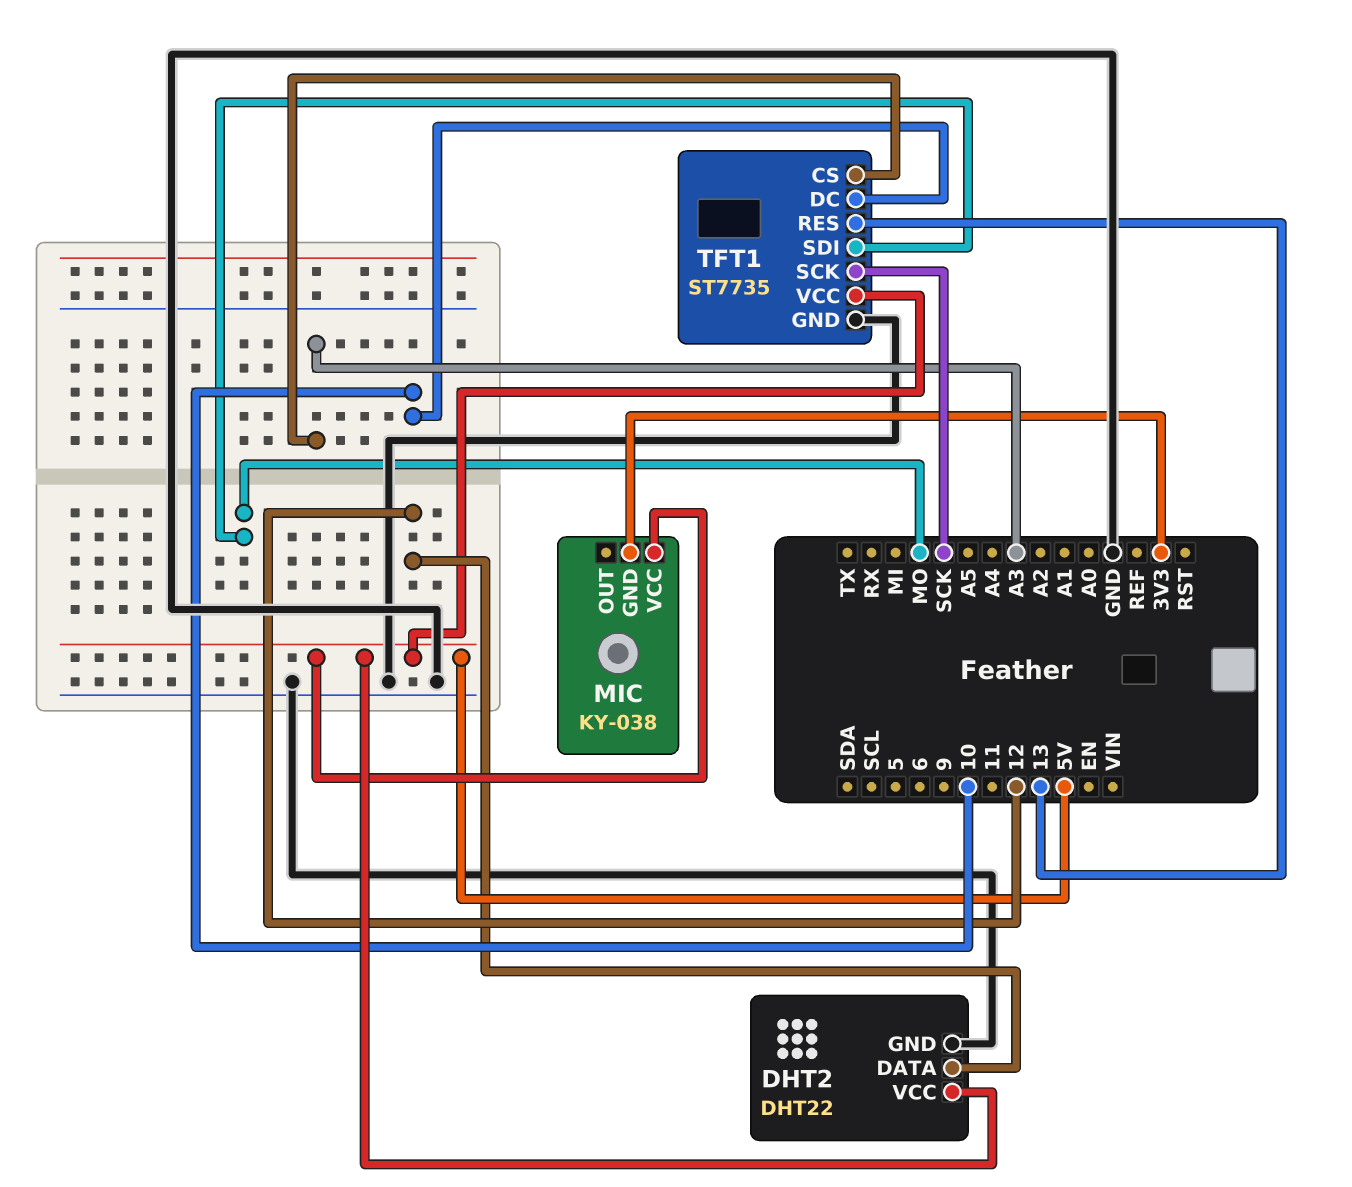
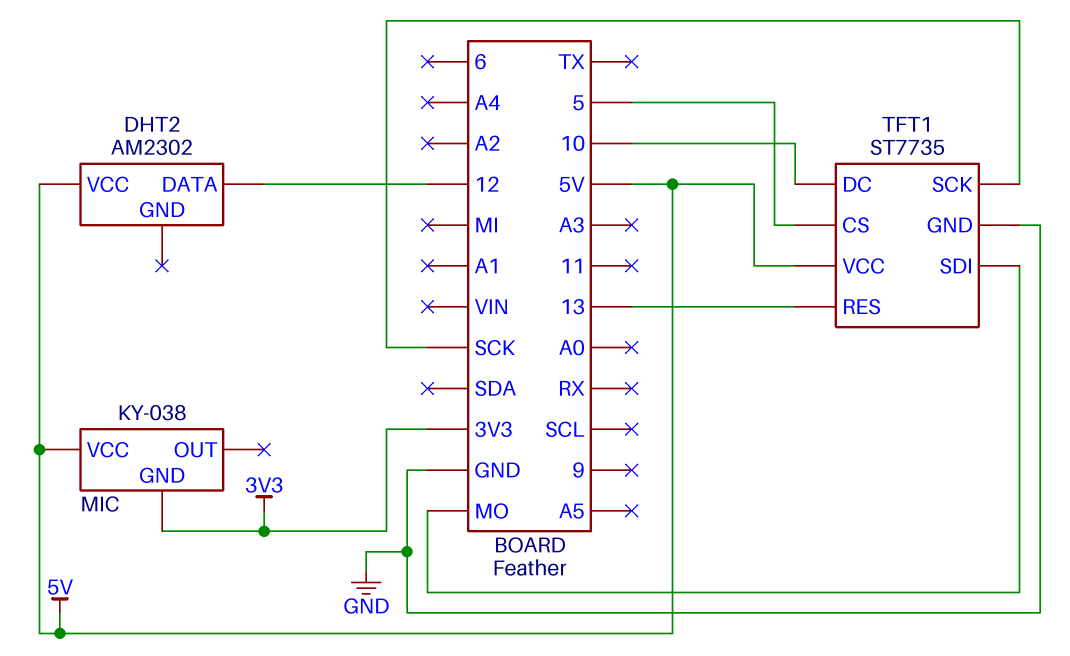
DHT2: DHT22 -> AM2302
DHT2 pin GND: GND -> none
TFT1 pin CS: A3 -> 5

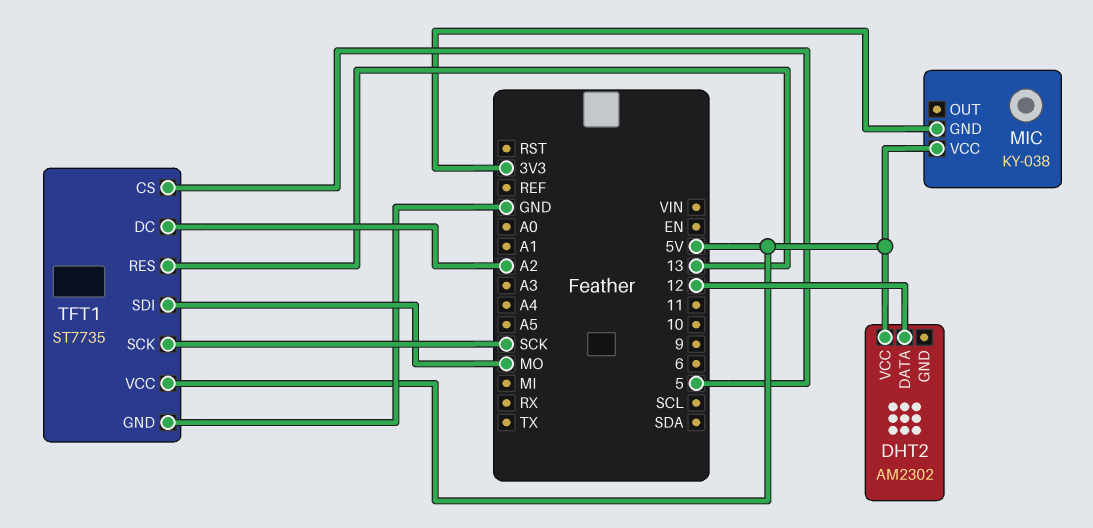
TFT1 pin DC: 10 -> A2

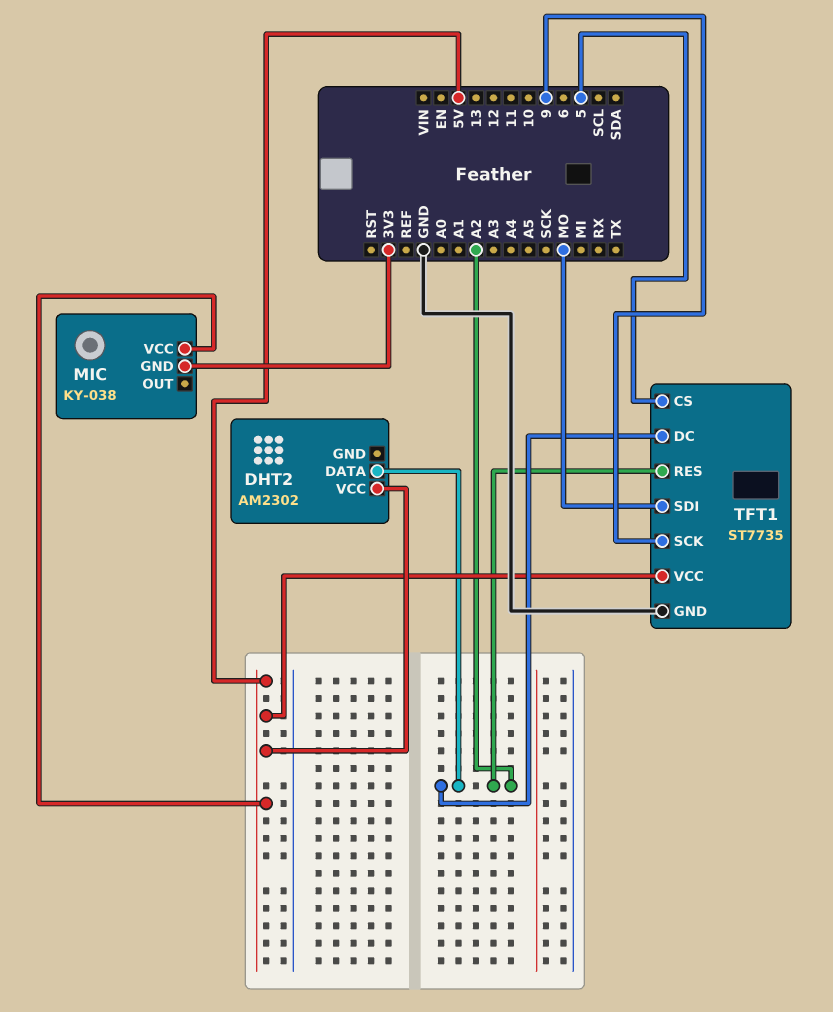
DHT2 pin DATA: 12 -> A2
TFT1 pin RES: 13 -> A2
TFT1 pin SCK: SCK -> 9

